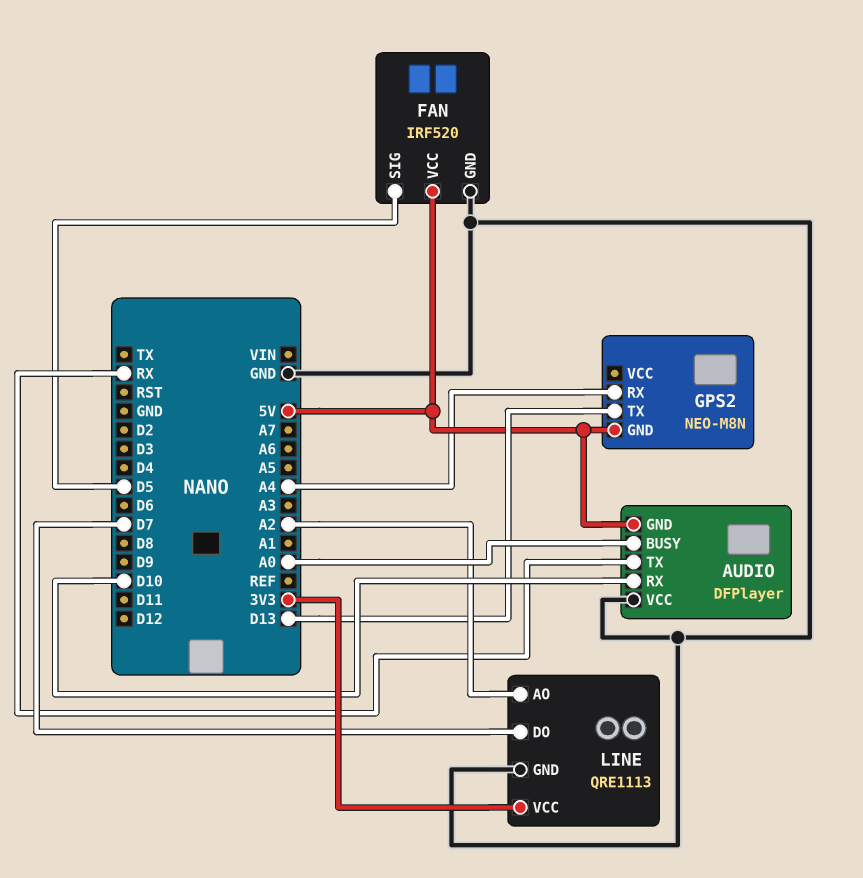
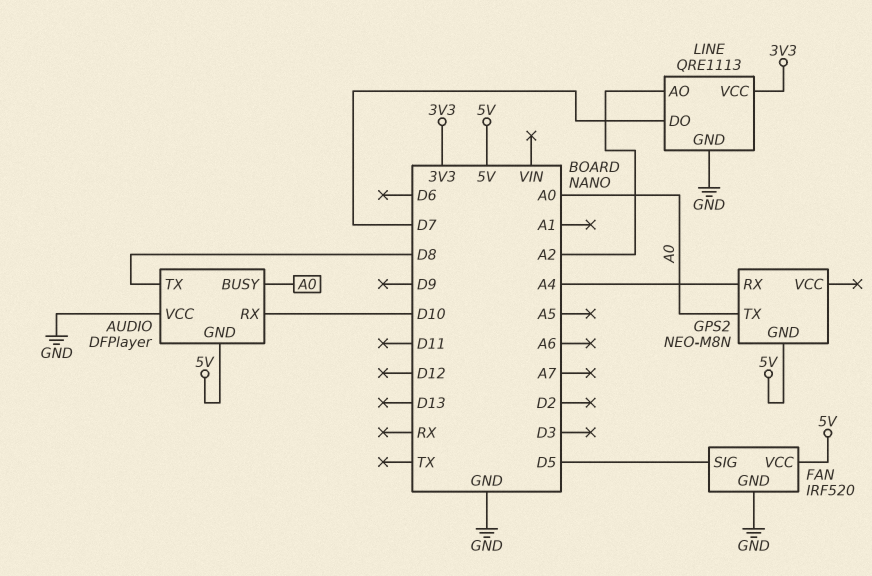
AUDIO pin TX: RX -> D8
GPS2 pin TX: D13 -> A0

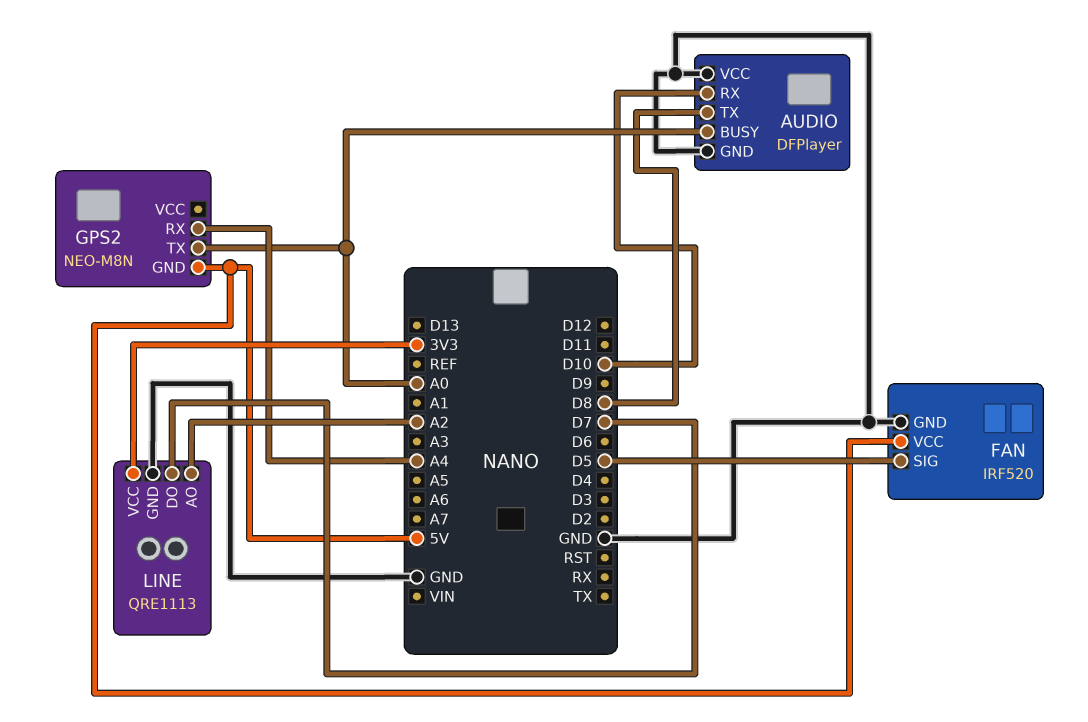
AUDIO pin GND: 5V -> GND

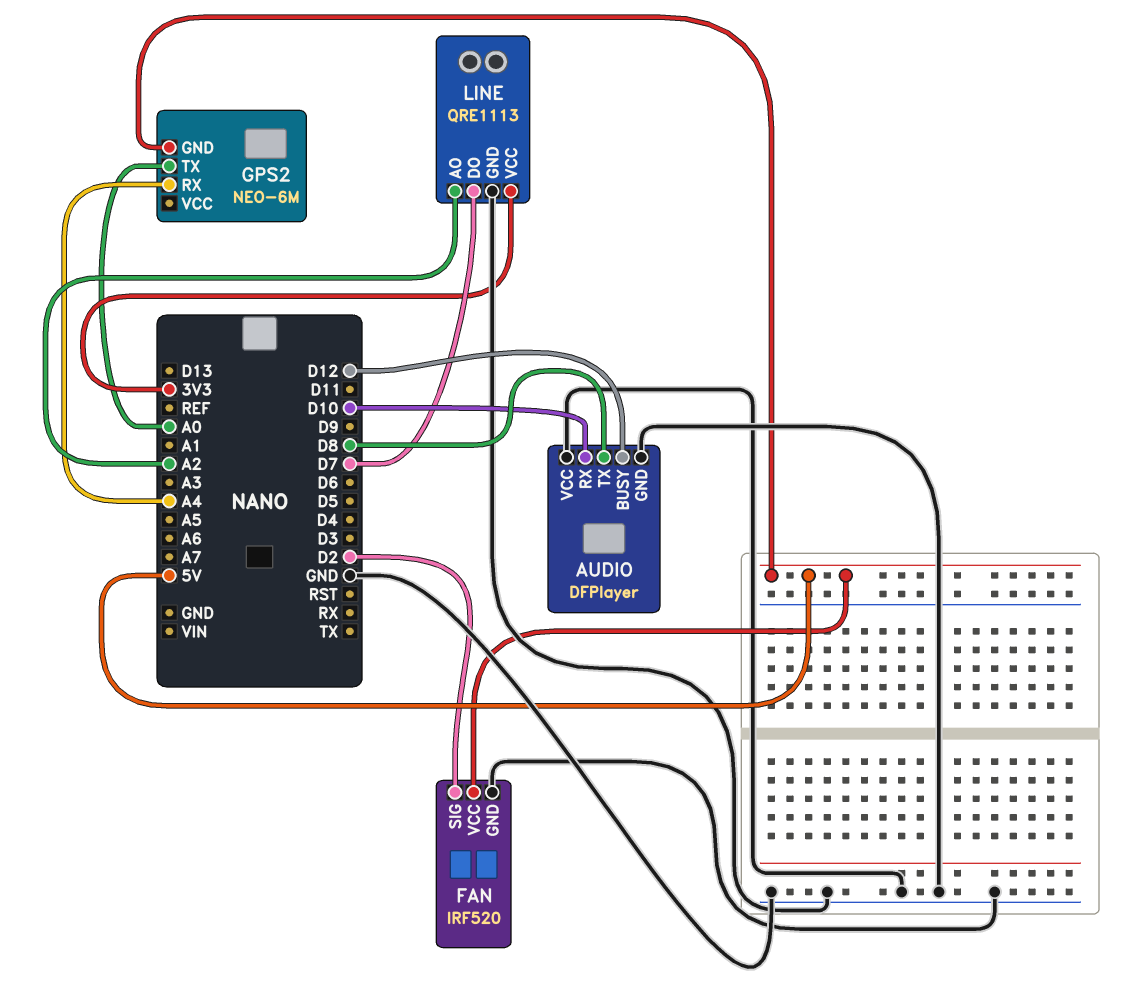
AUDIO pin BUSY: A0 -> D12
FAN pin SIG: D5 -> D2
GPS2: NEO-M8N -> NEO-6M

